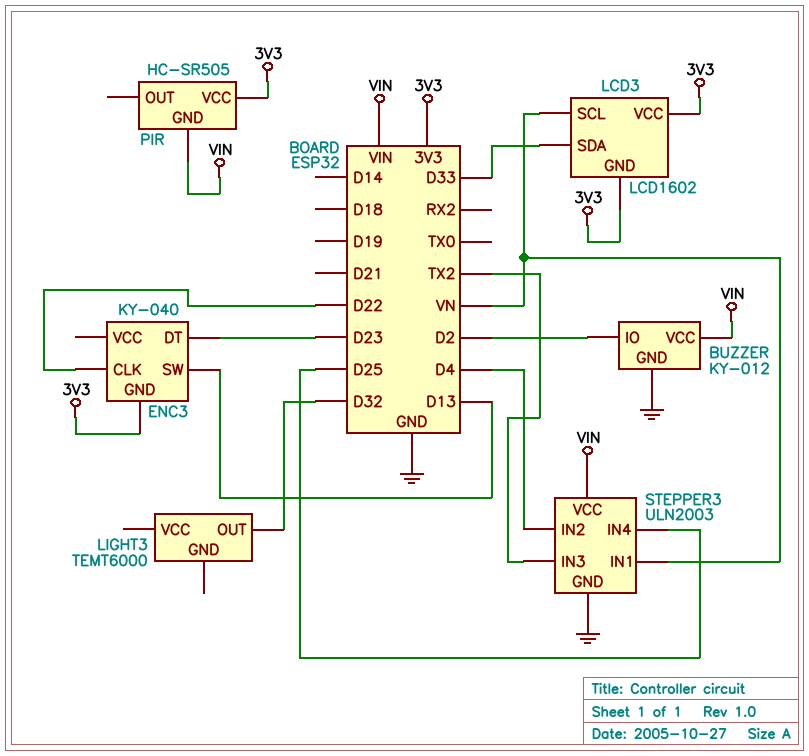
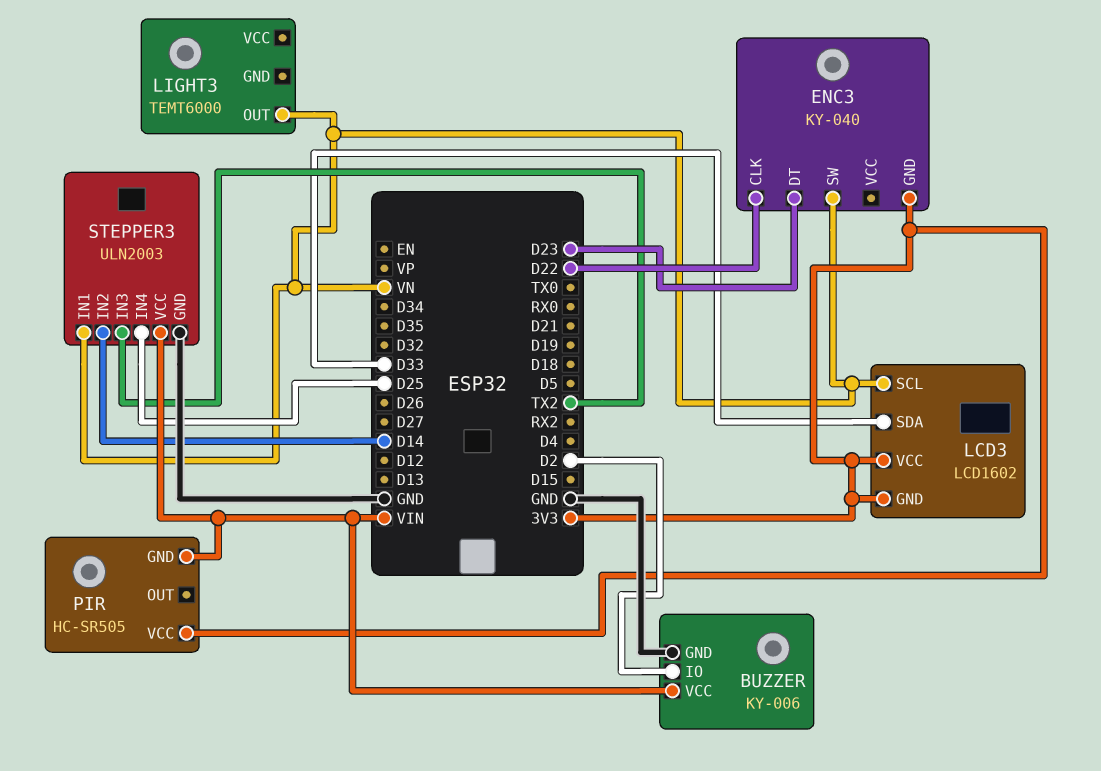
BUZZER: KY-012 -> KY-006
ENC3 pin SW: D13 -> VN
LIGHT3 pin OUT: D32 -> VN
STEPPER3 pin IN2: D4 -> D14

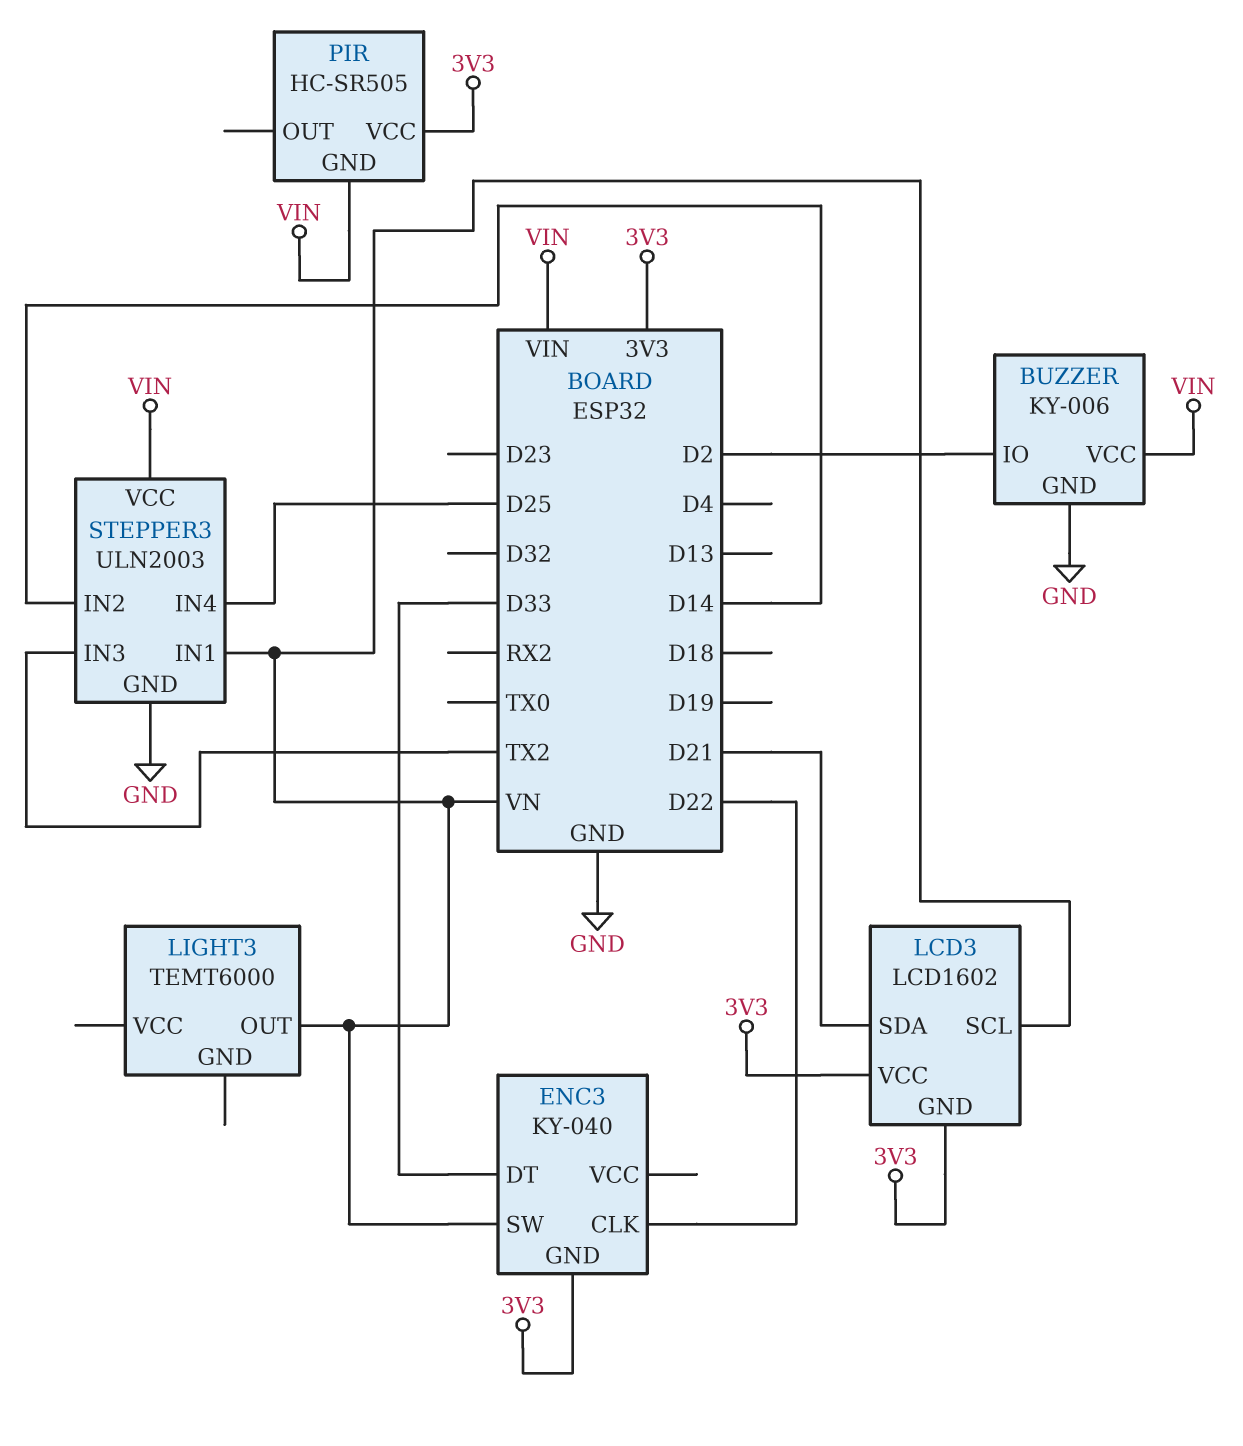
ENC3 pin DT: D23 -> D33
LCD3 pin SDA: D33 -> D21

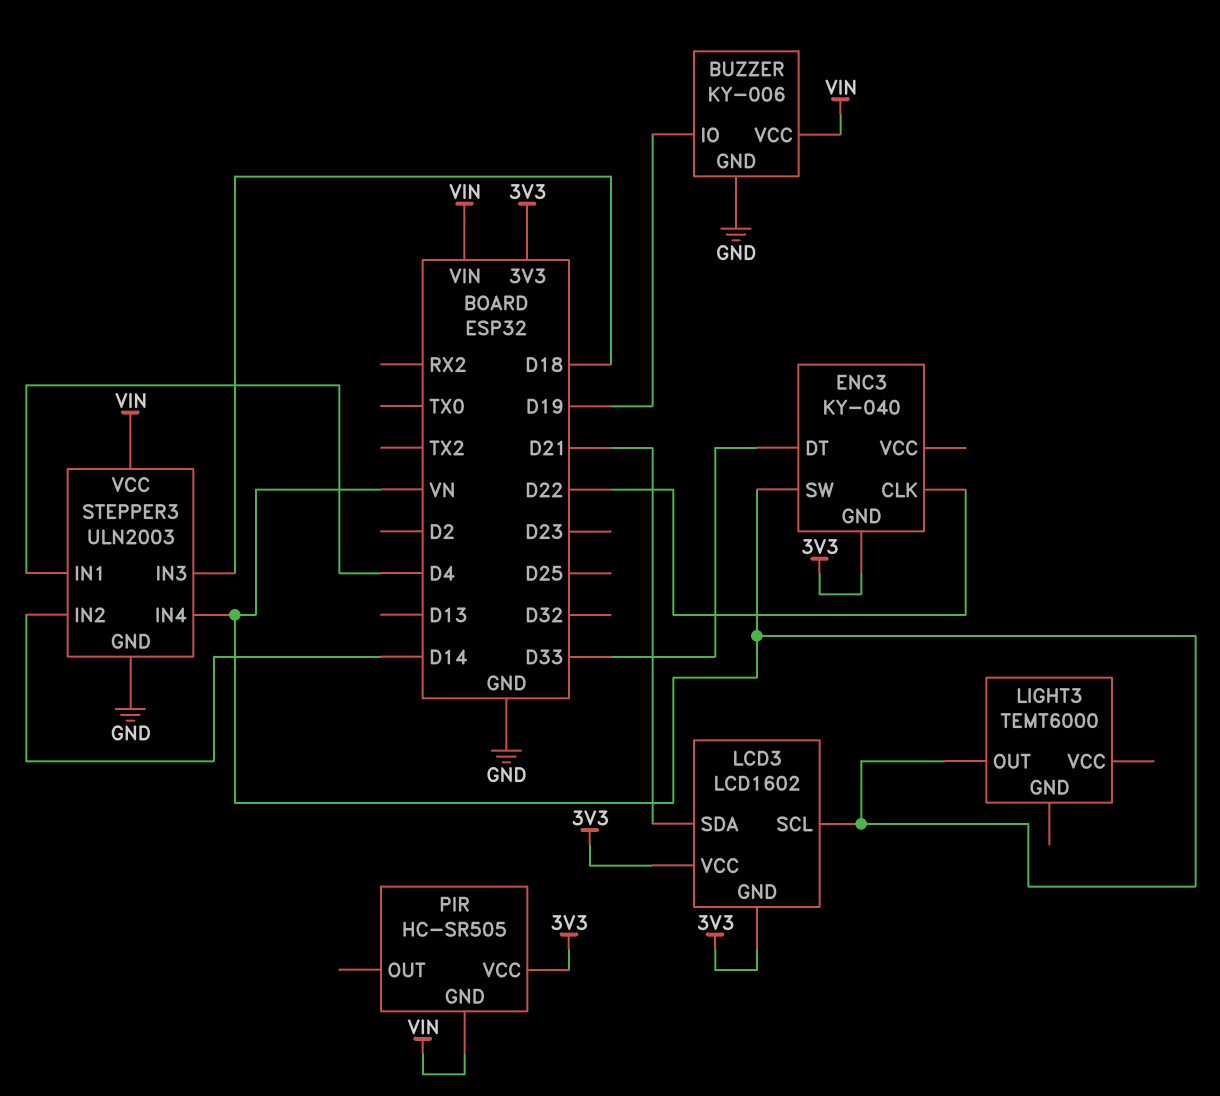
BUZZER pin IO: D2 -> D19
STEPPER3 pin IN1: VN -> D4
STEPPER3 pin IN3: TX2 -> D18
STEPPER3 pin IN4: D25 -> VN

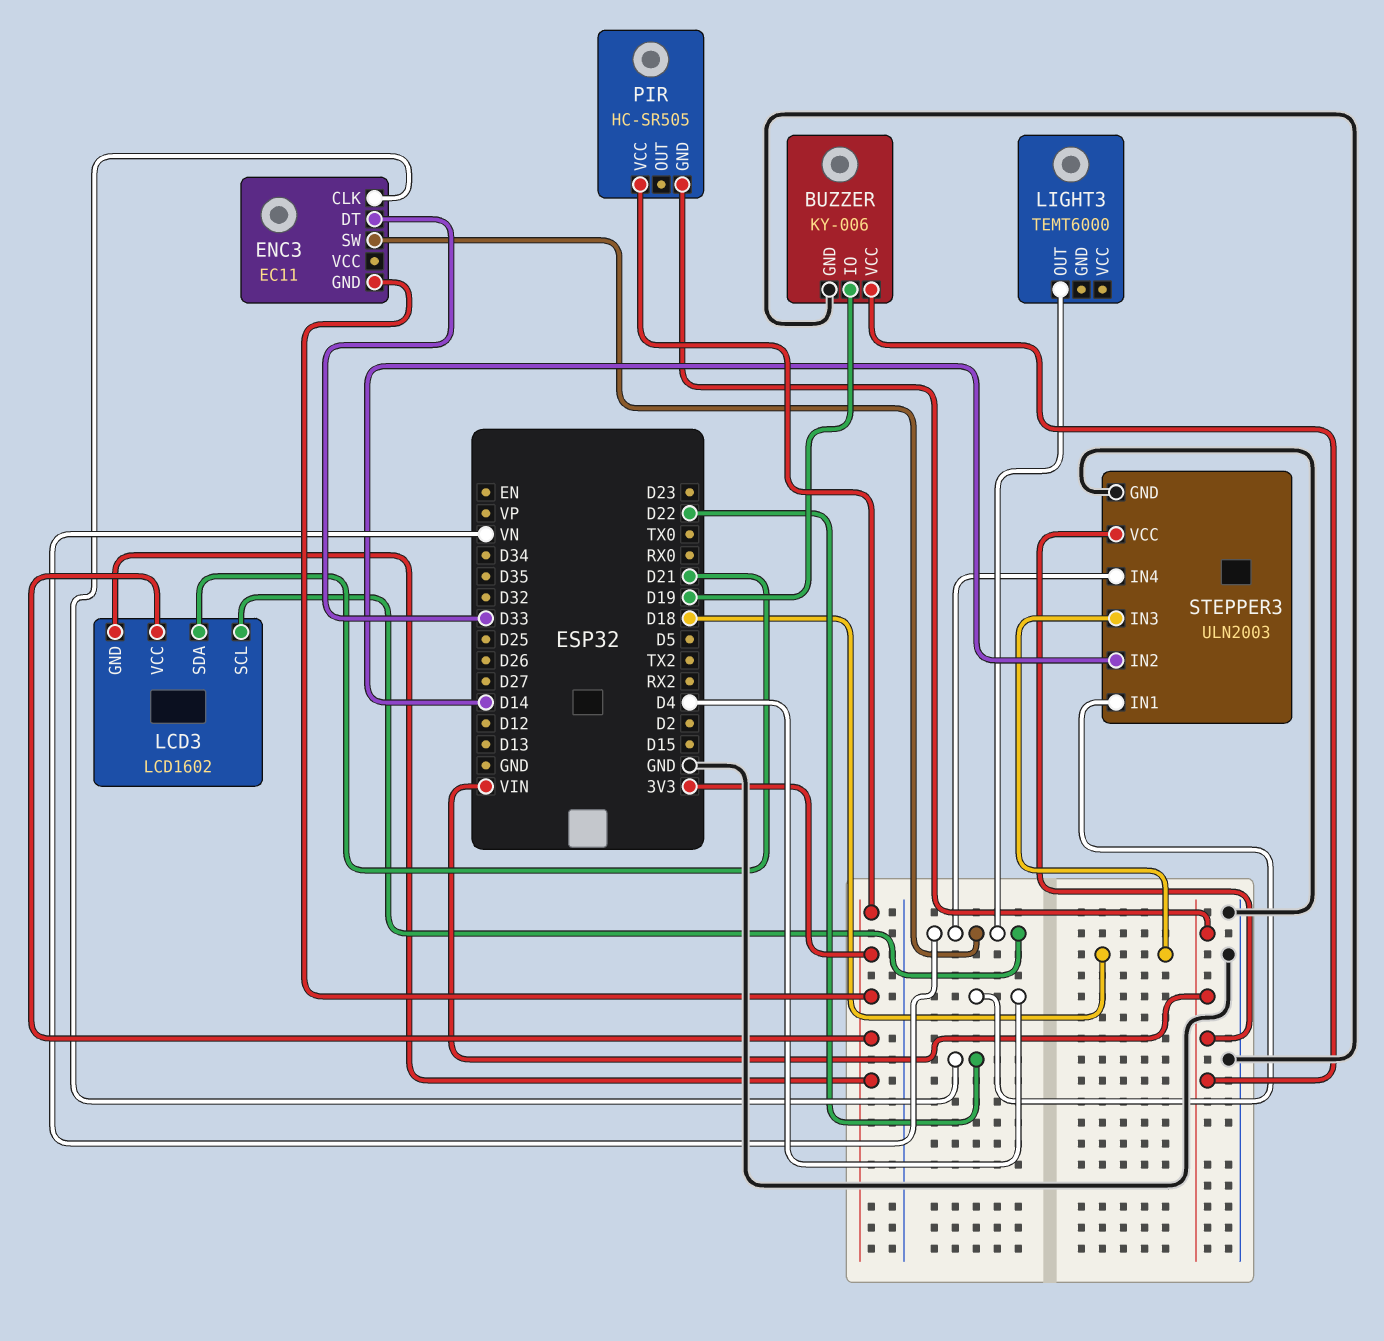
ENC3: KY-040 -> EC11

